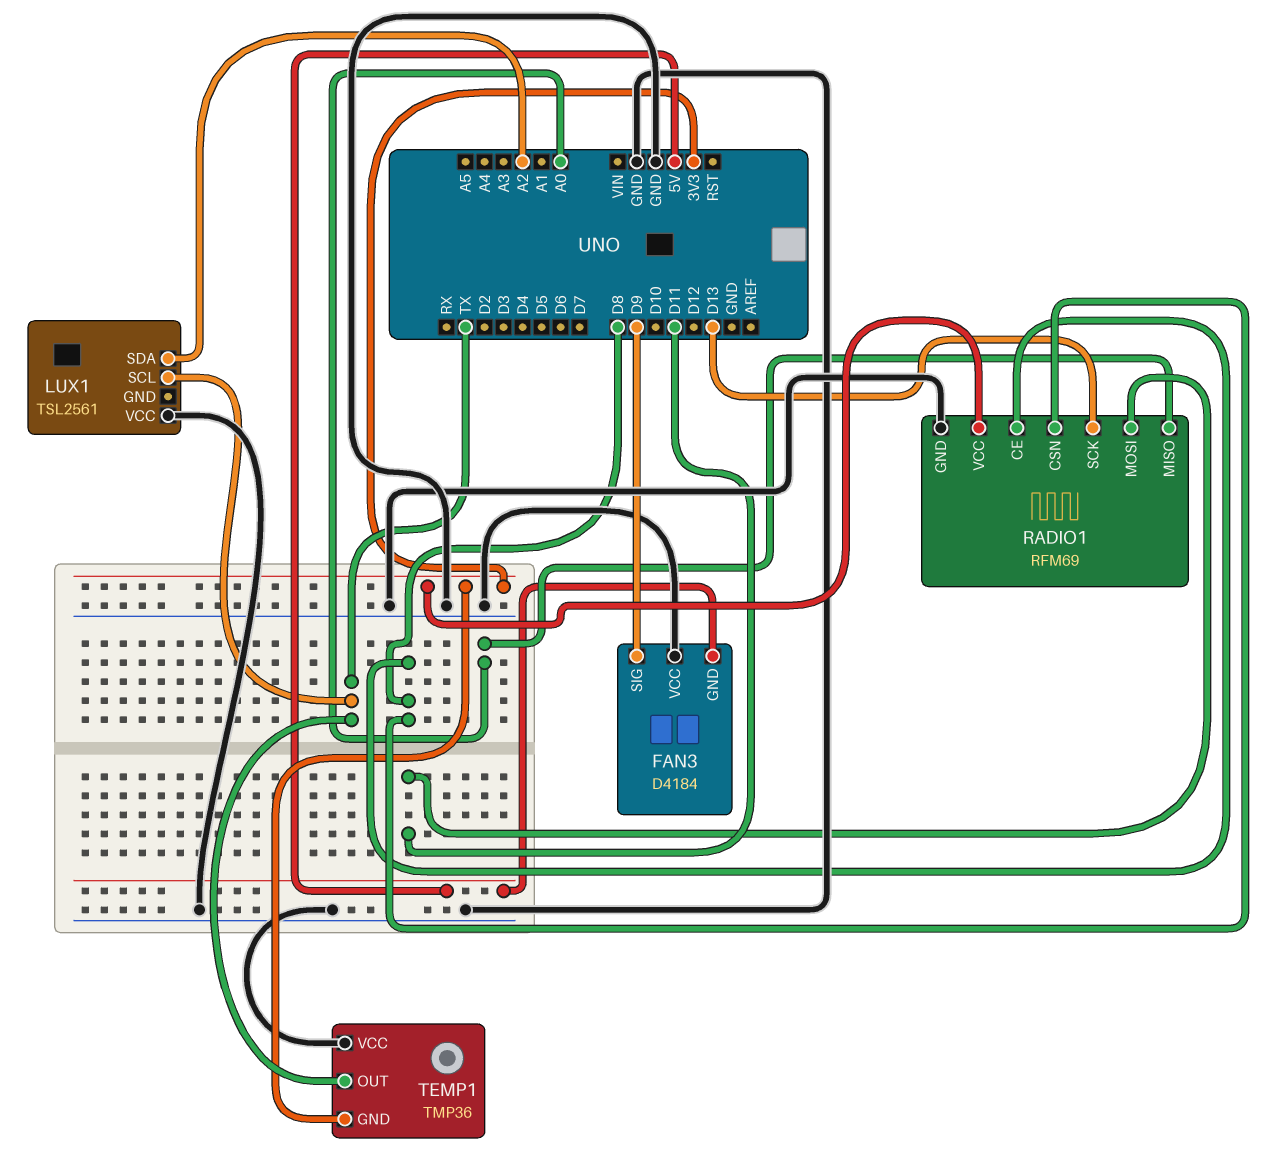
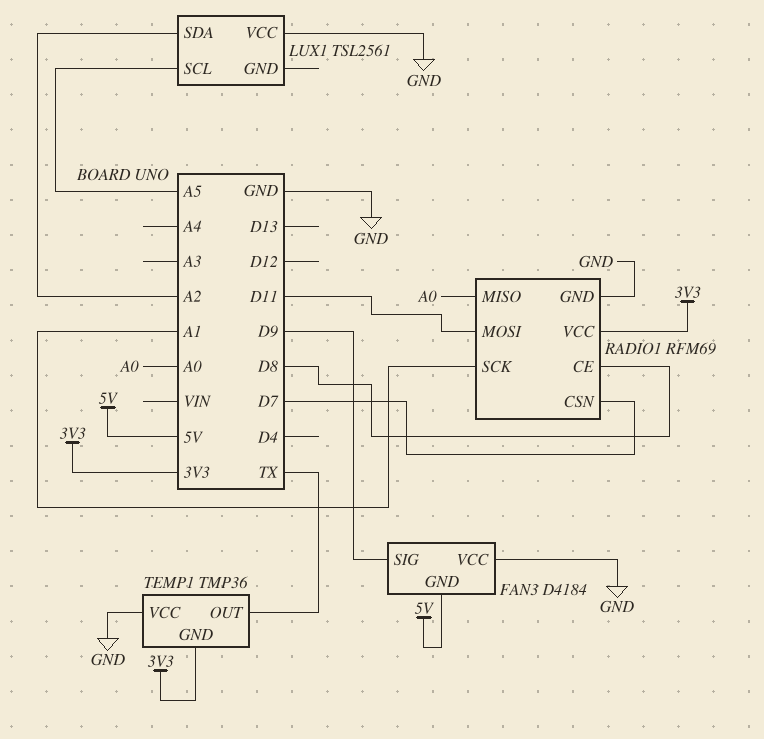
LUX1 pin SCL: TX -> A5
RADIO1 pin CSN: D8 -> D7
RADIO1 pin SCK: D13 -> A1

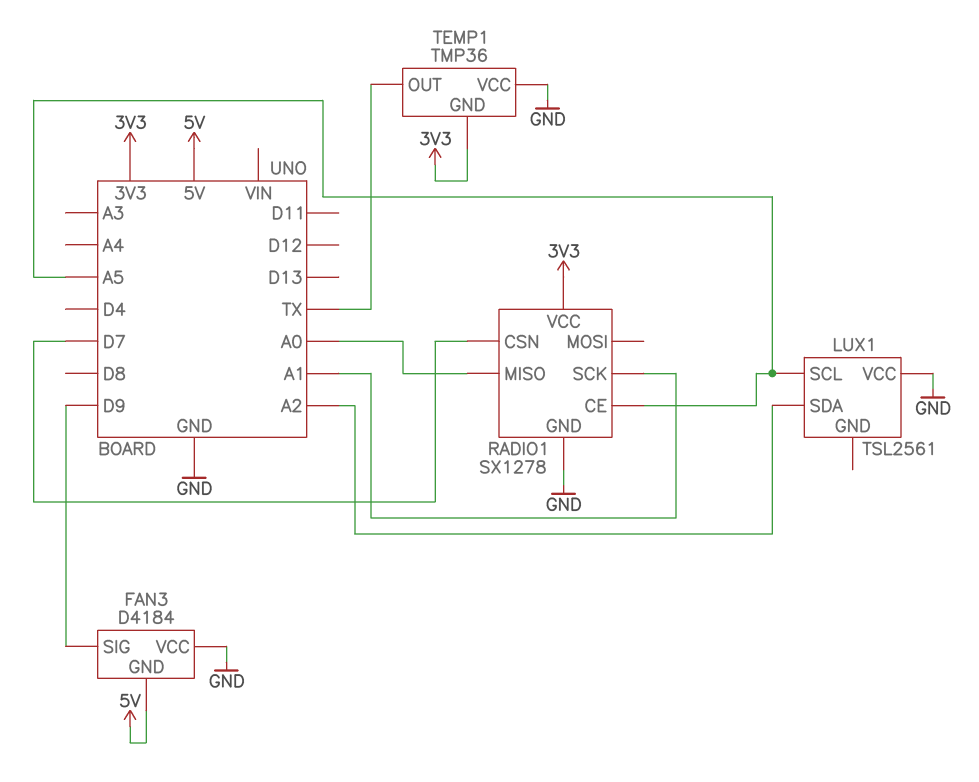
RADIO1: RFM69 -> SX1278
RADIO1 pin CE: D8 -> A5
RADIO1 pin MOSI: D11 -> none

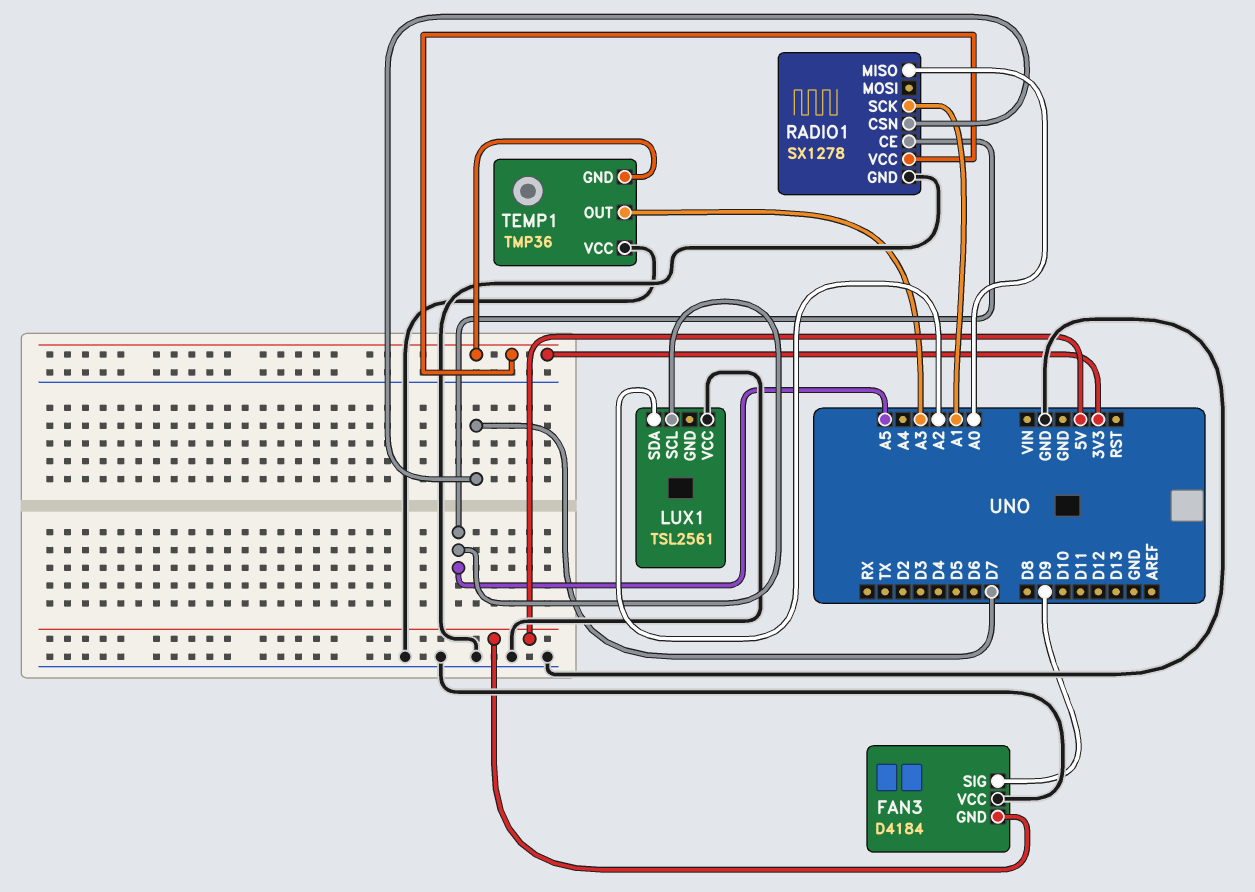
TEMP1 pin OUT: TX -> A3

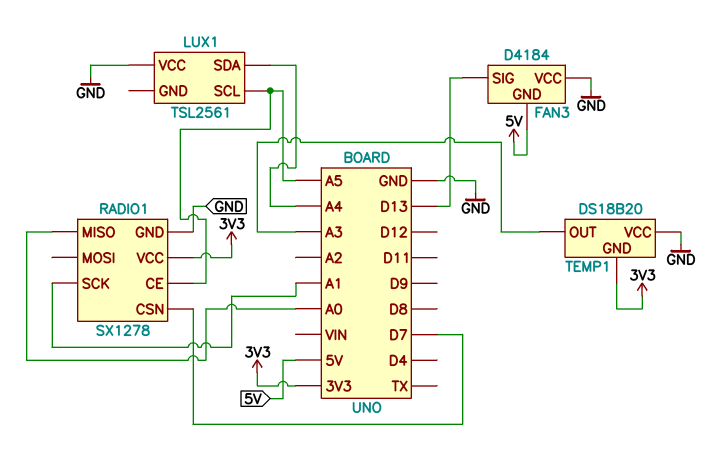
FAN3 pin SIG: D9 -> D13
LUX1 pin SDA: A2 -> A4
TEMP1: TMP36 -> DS18B20

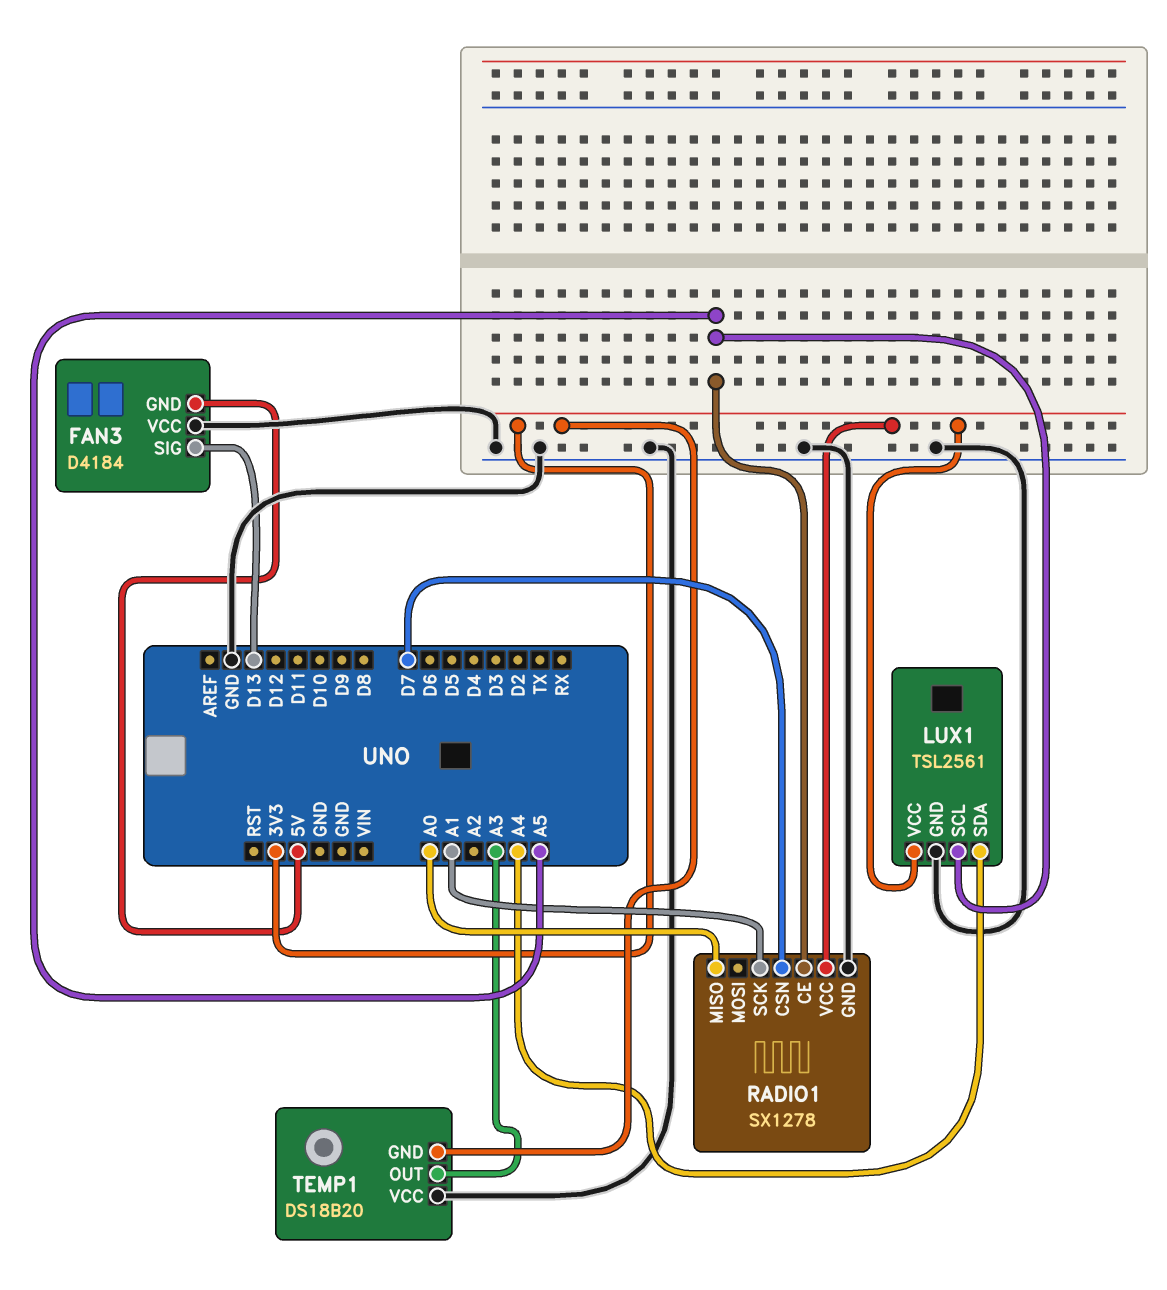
LUX1 pin GND: none -> GND
LUX1 pin VCC: GND -> 3V3

